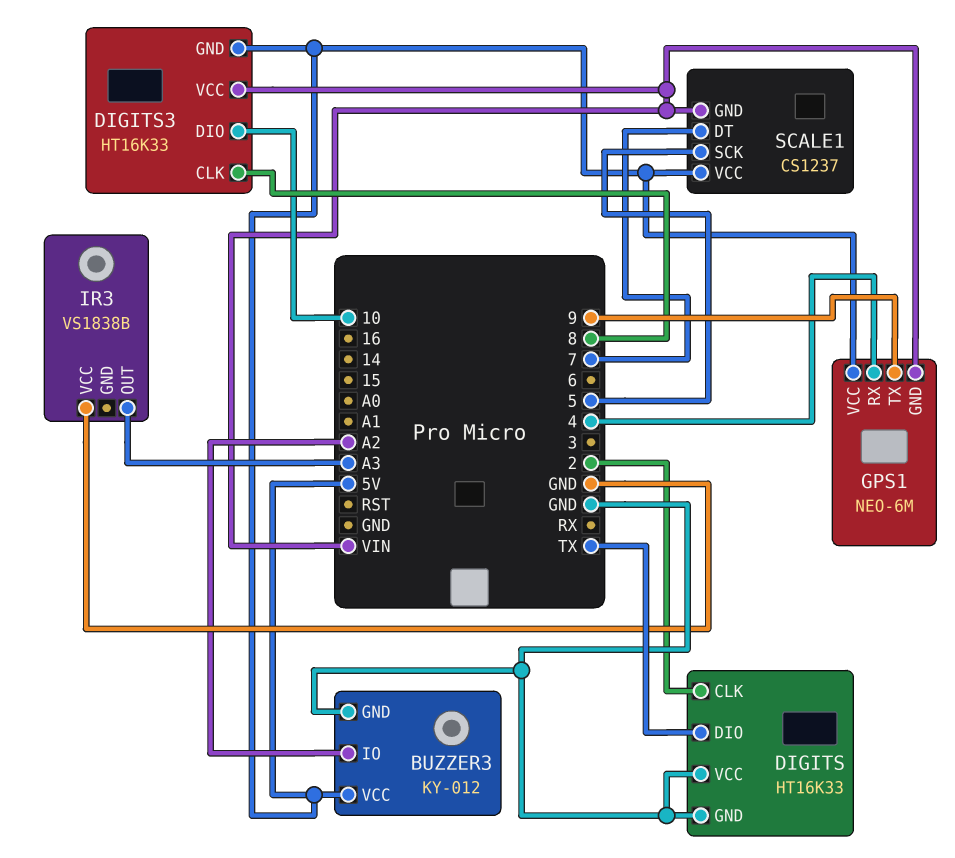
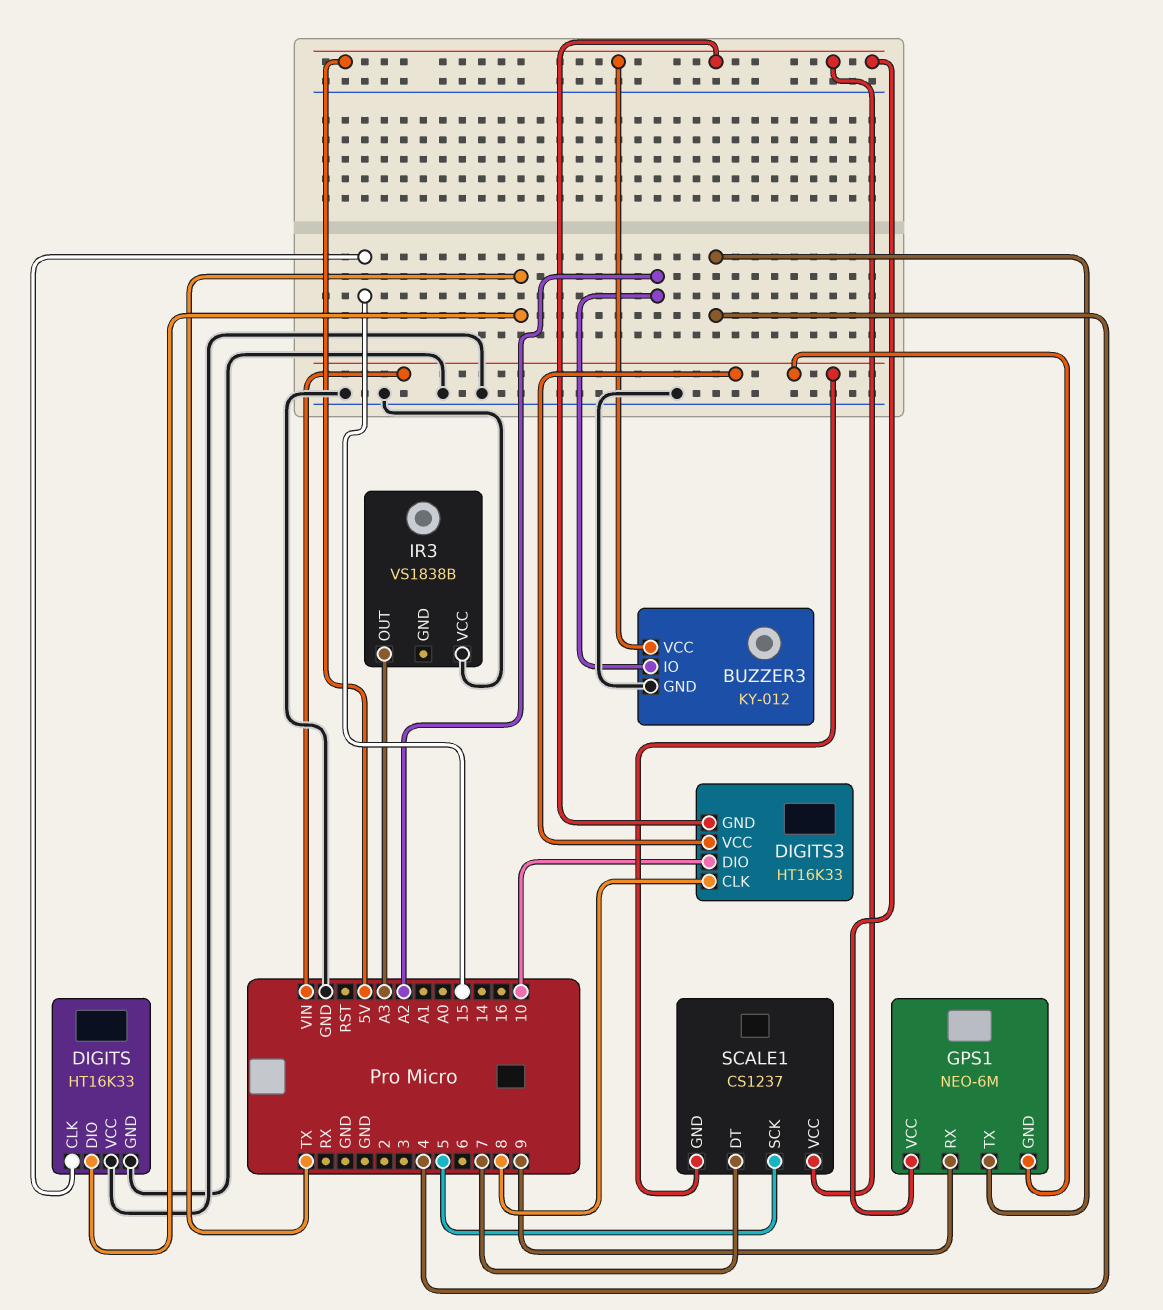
DIGITS pin CLK: 2 -> 15
GPS1 pin RX: 4 -> 9
GPS1 pin TX: 9 -> 4

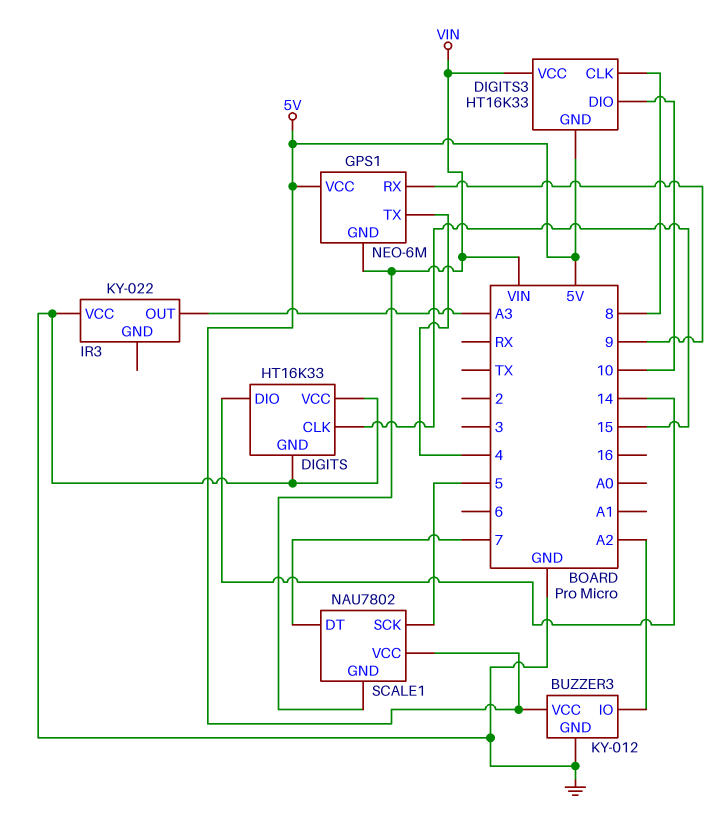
DIGITS pin DIO: TX -> 14
IR3: VS1838B -> KY-022
SCALE1: CS1237 -> NAU7802

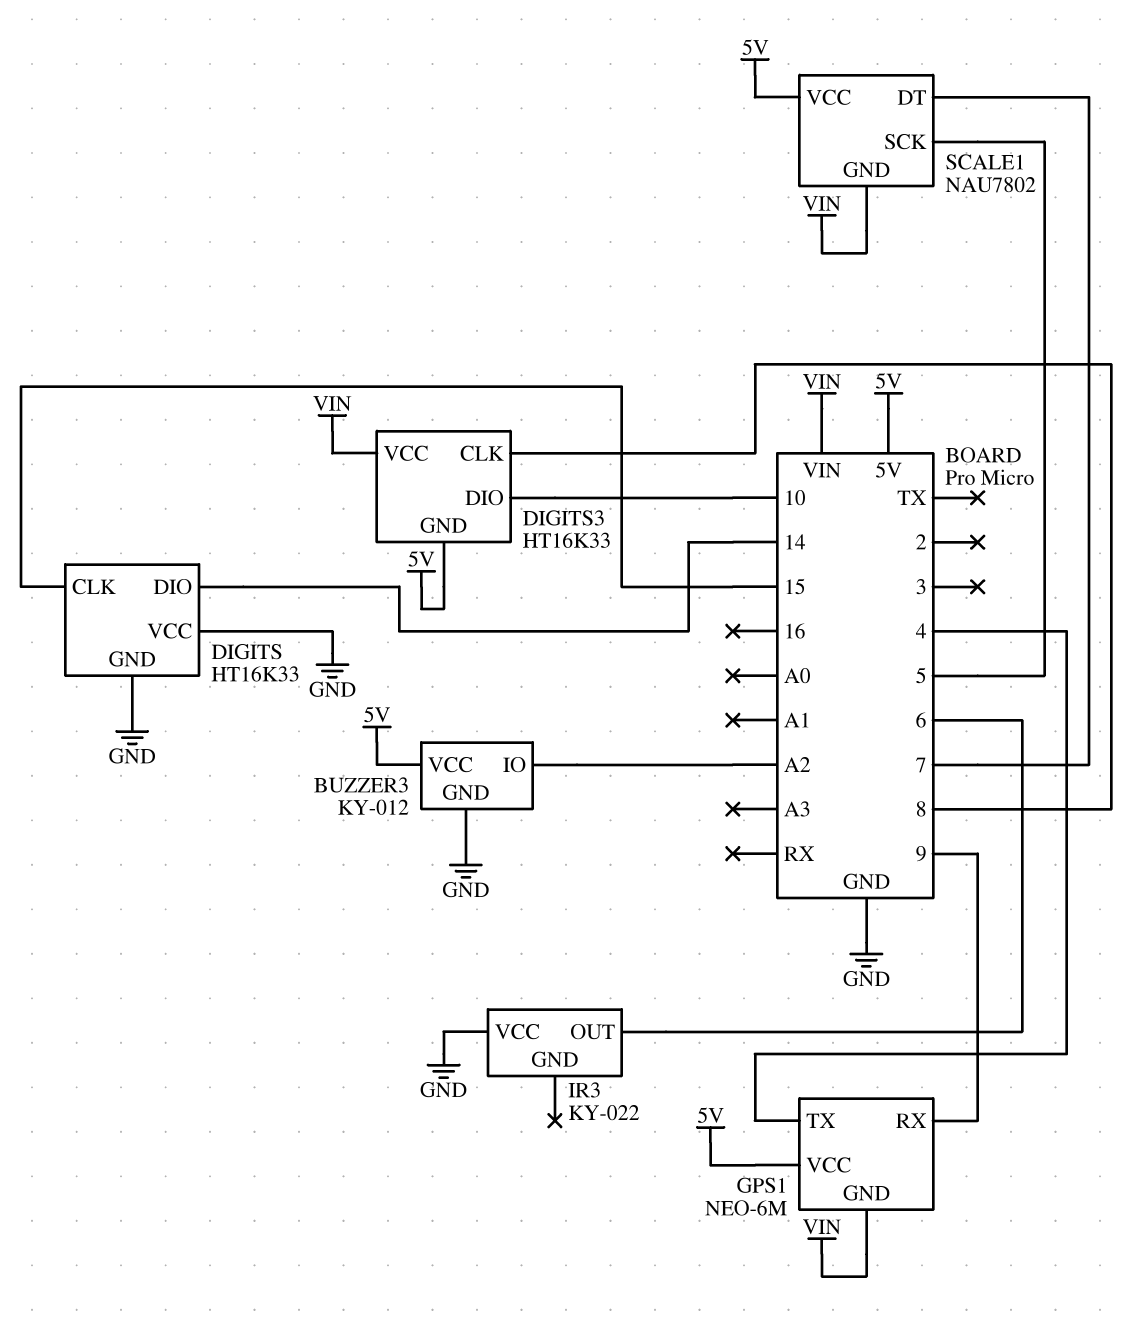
IR3 pin OUT: A3 -> 6

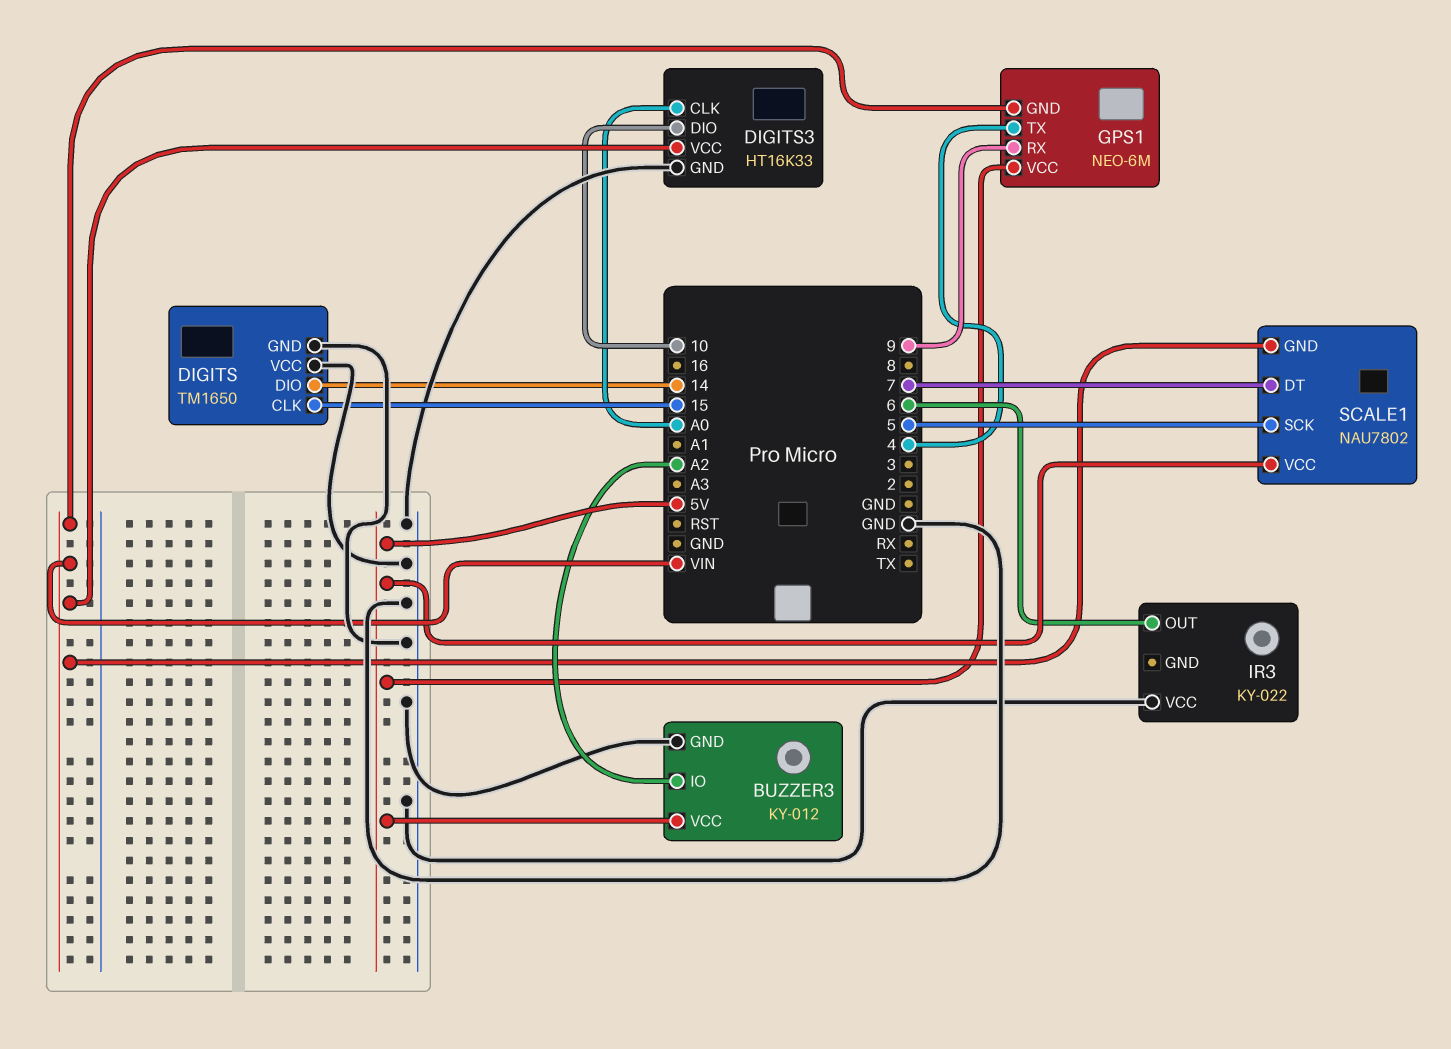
DIGITS: HT16K33 -> TM1650
DIGITS3 pin CLK: 8 -> A0
DIGITS3 pin GND: 5V -> GND

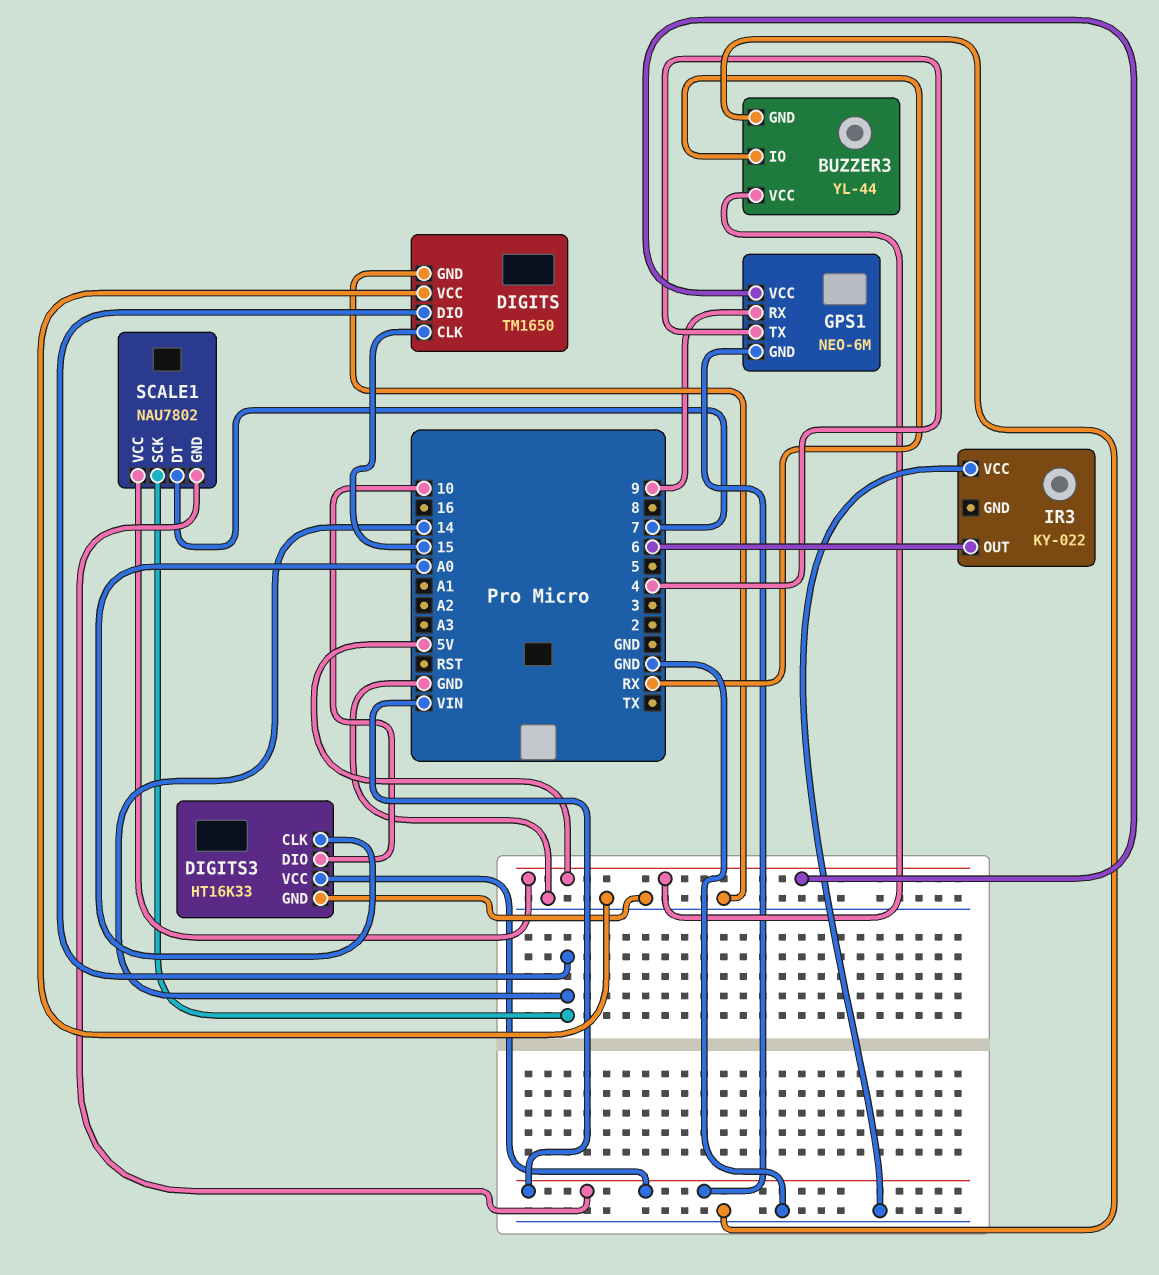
BUZZER3: KY-012 -> YL-44
BUZZER3 pin IO: A2 -> RX
SCALE1 pin SCK: 5 -> 14

